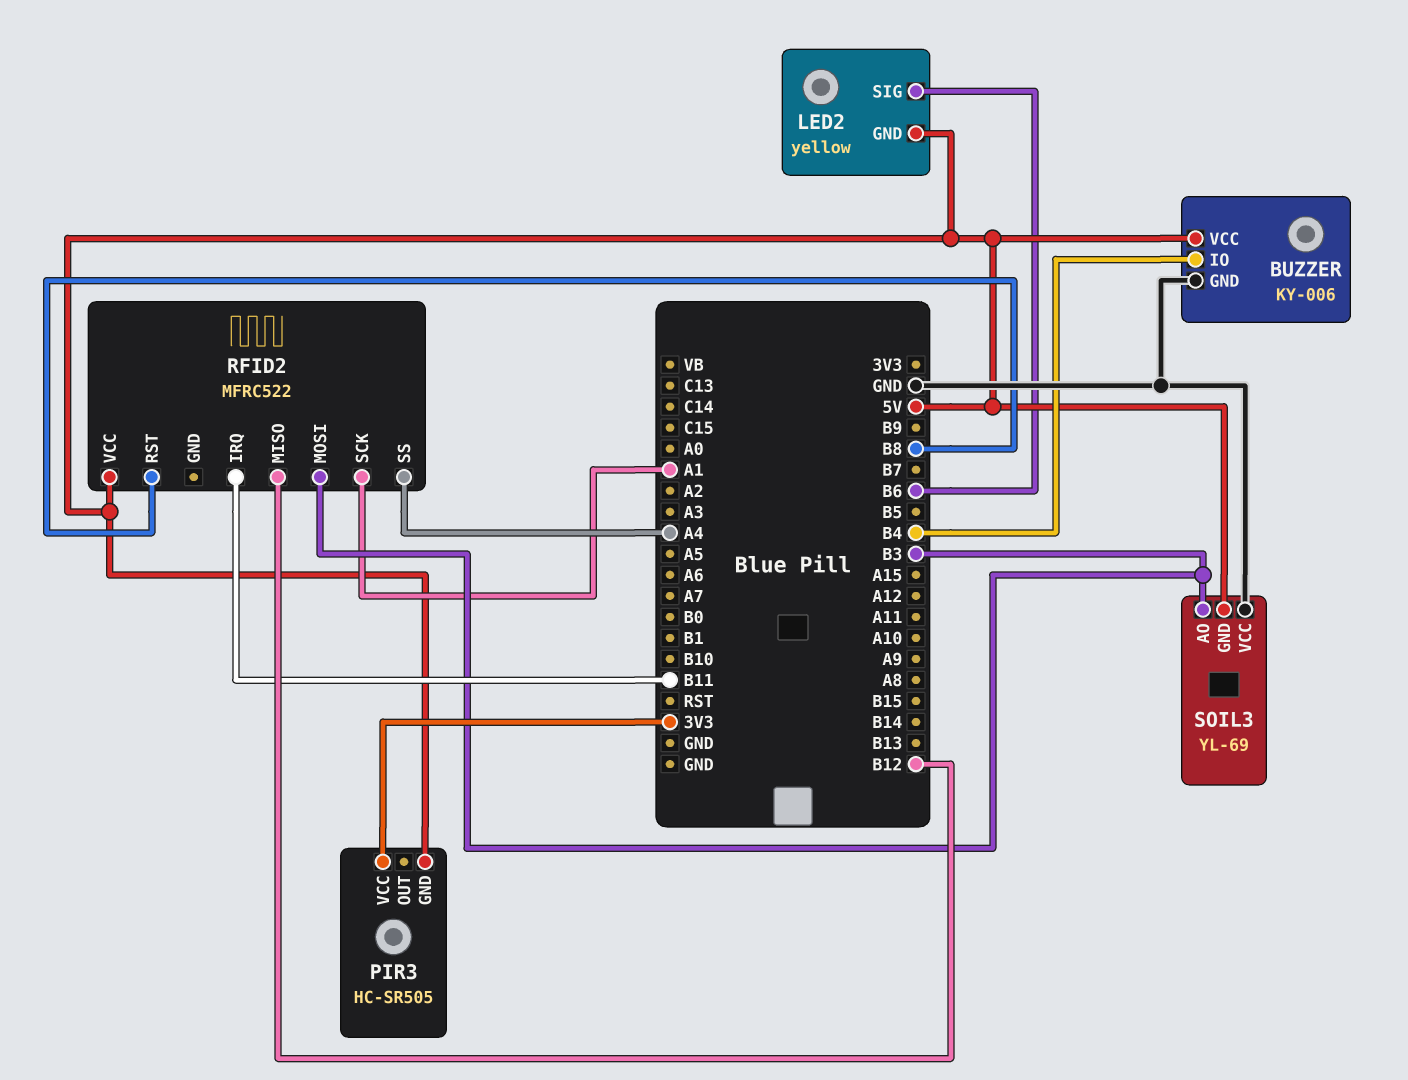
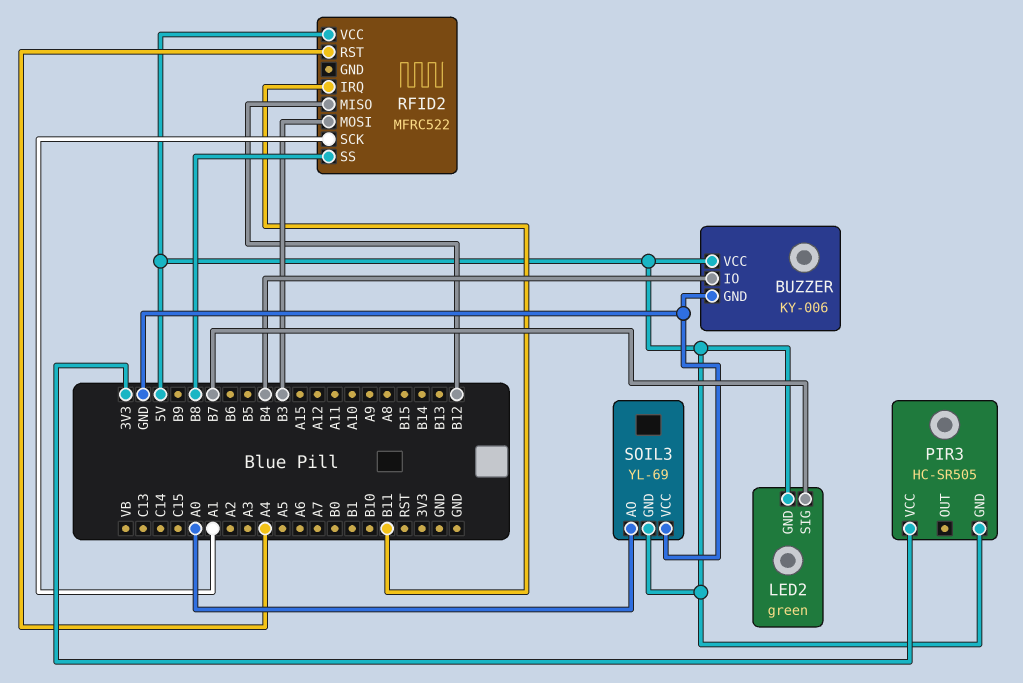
LED2: yellow -> green
LED2 pin SIG: B6 -> B7
RFID2 pin RST: B8 -> A4
RFID2 pin SS: A4 -> B8
SOIL3 pin AO: B3 -> A0

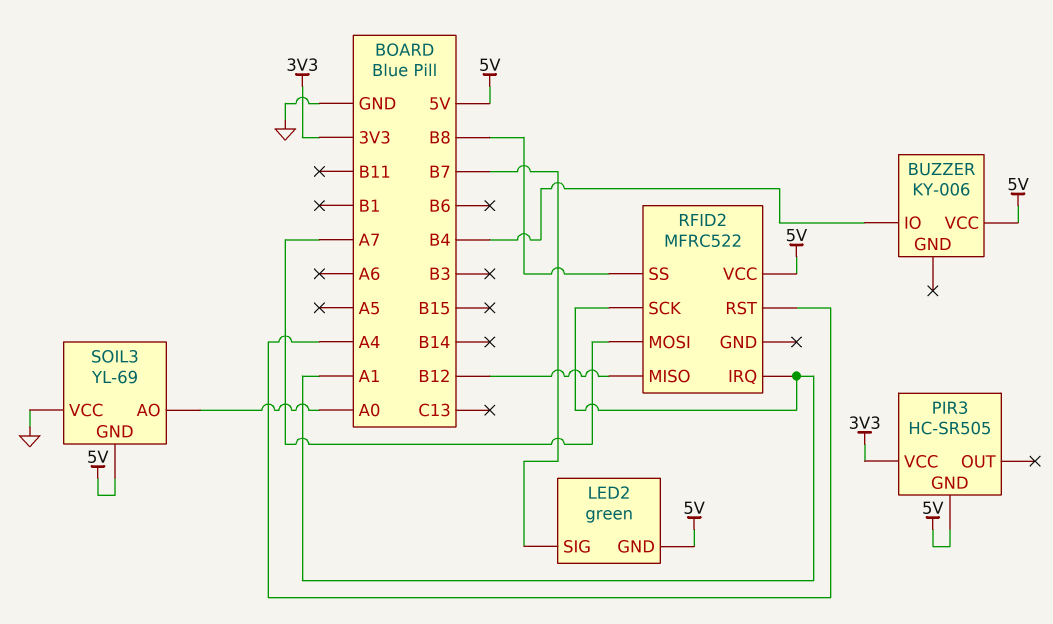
BUZZER pin GND: GND -> none
RFID2 pin IRQ: B11 -> A1
RFID2 pin MOSI: B3 -> A7

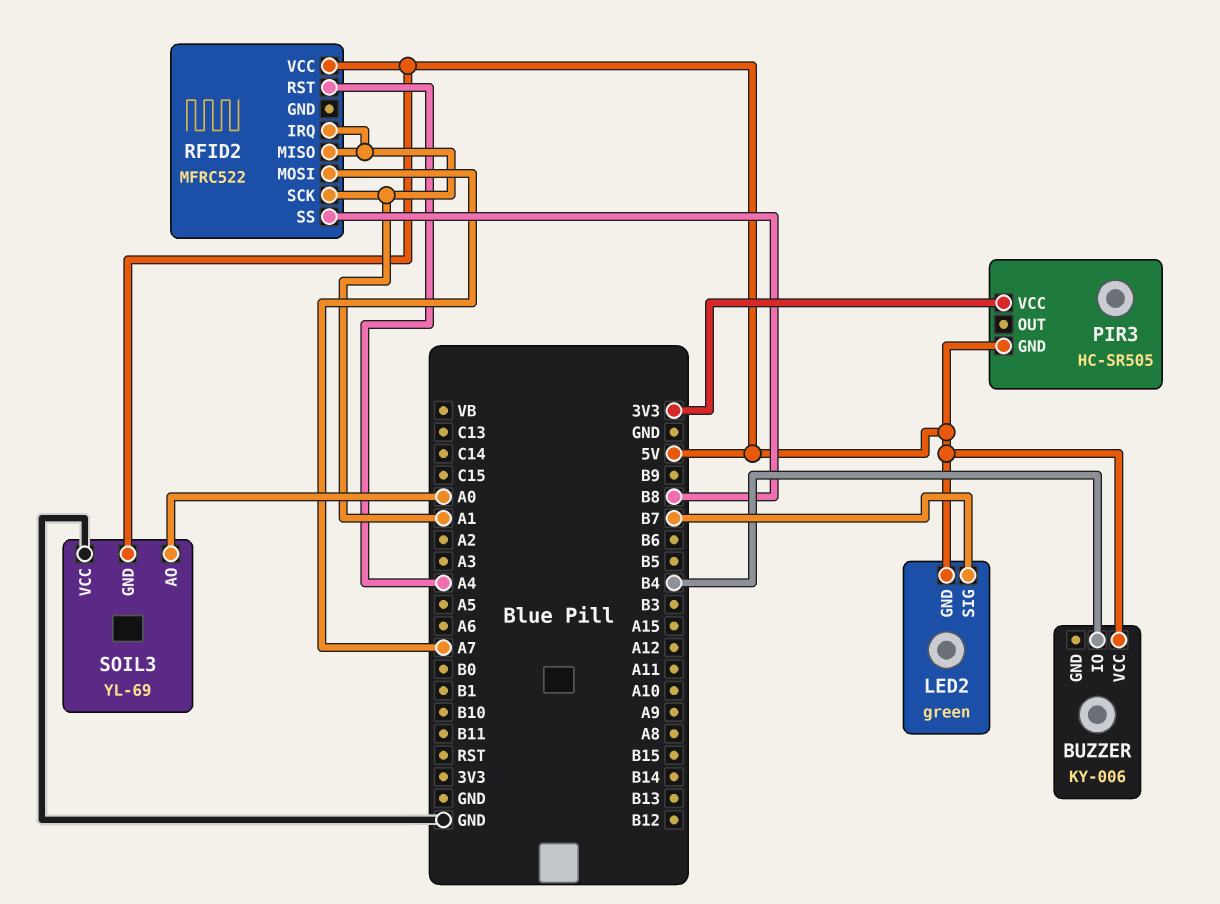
RFID2 pin MISO: B12 -> A1

